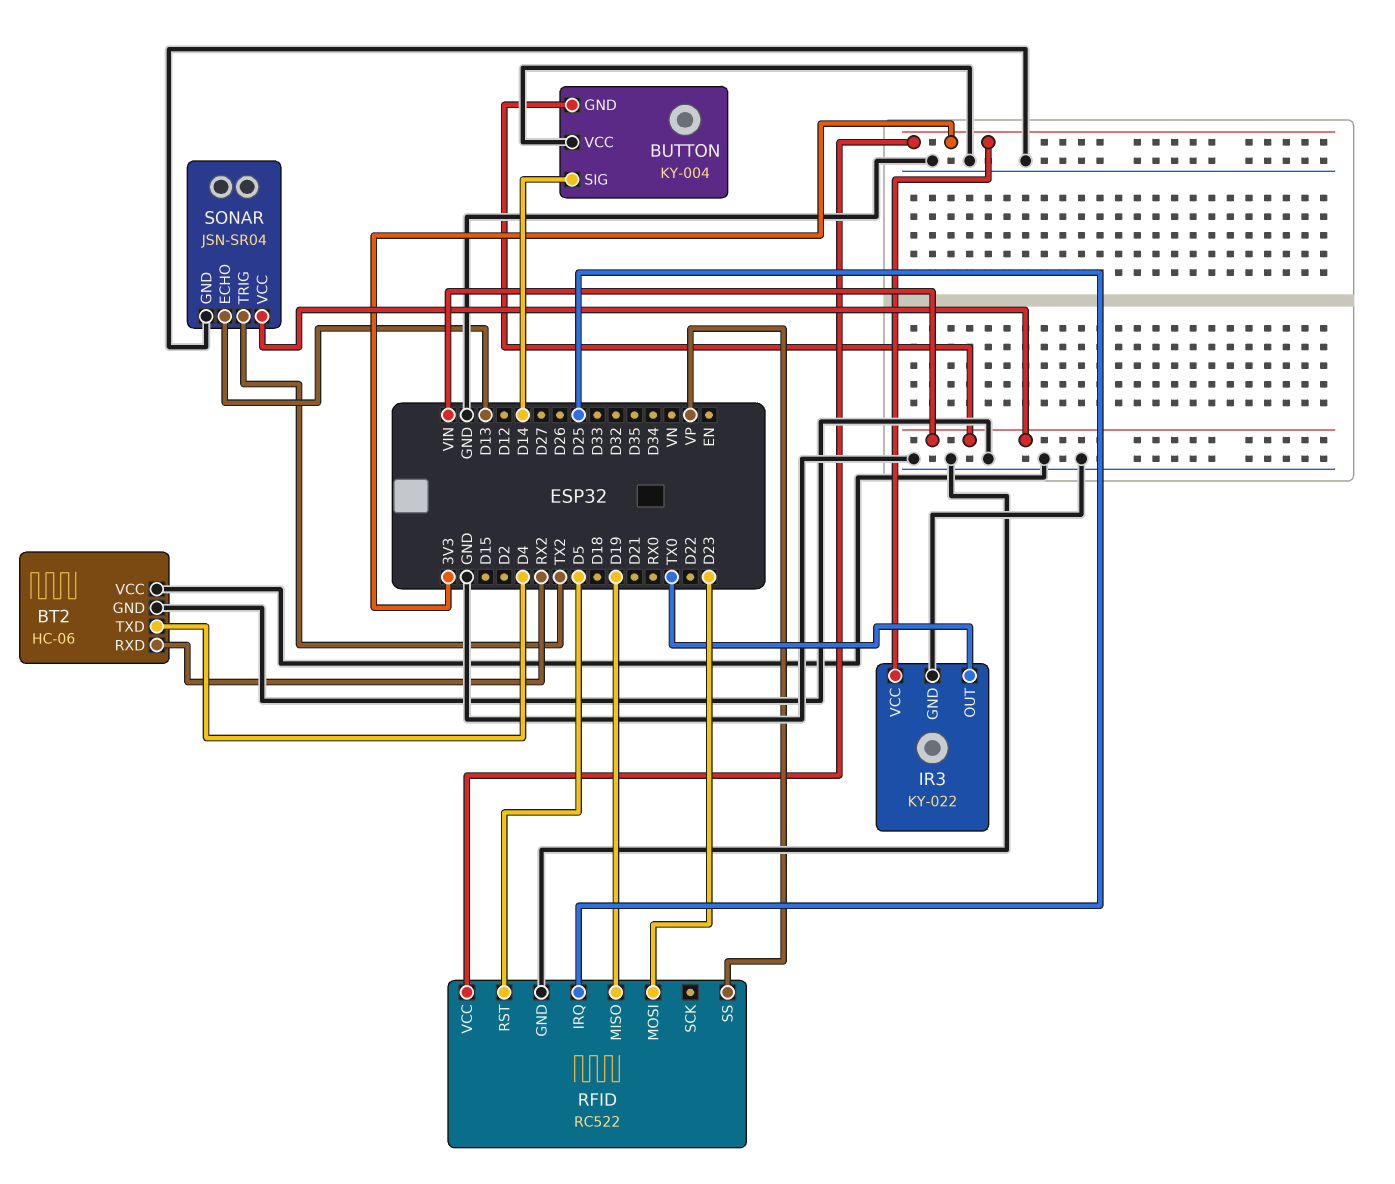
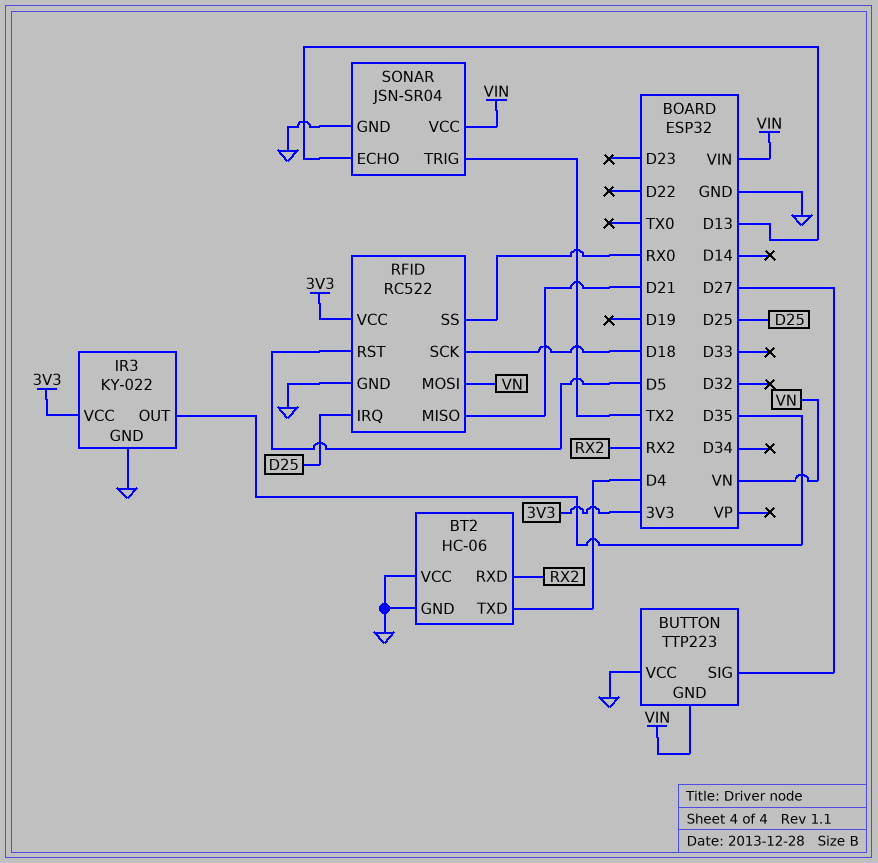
BUTTON: KY-004 -> TTP223
BUTTON pin SIG: D14 -> D27
IR3 pin OUT: TX0 -> D35
RFID pin MISO: D19 -> D21
RFID pin MOSI: D23 -> VN
RFID pin SCK: none -> D18
RFID pin SS: VP -> RX0

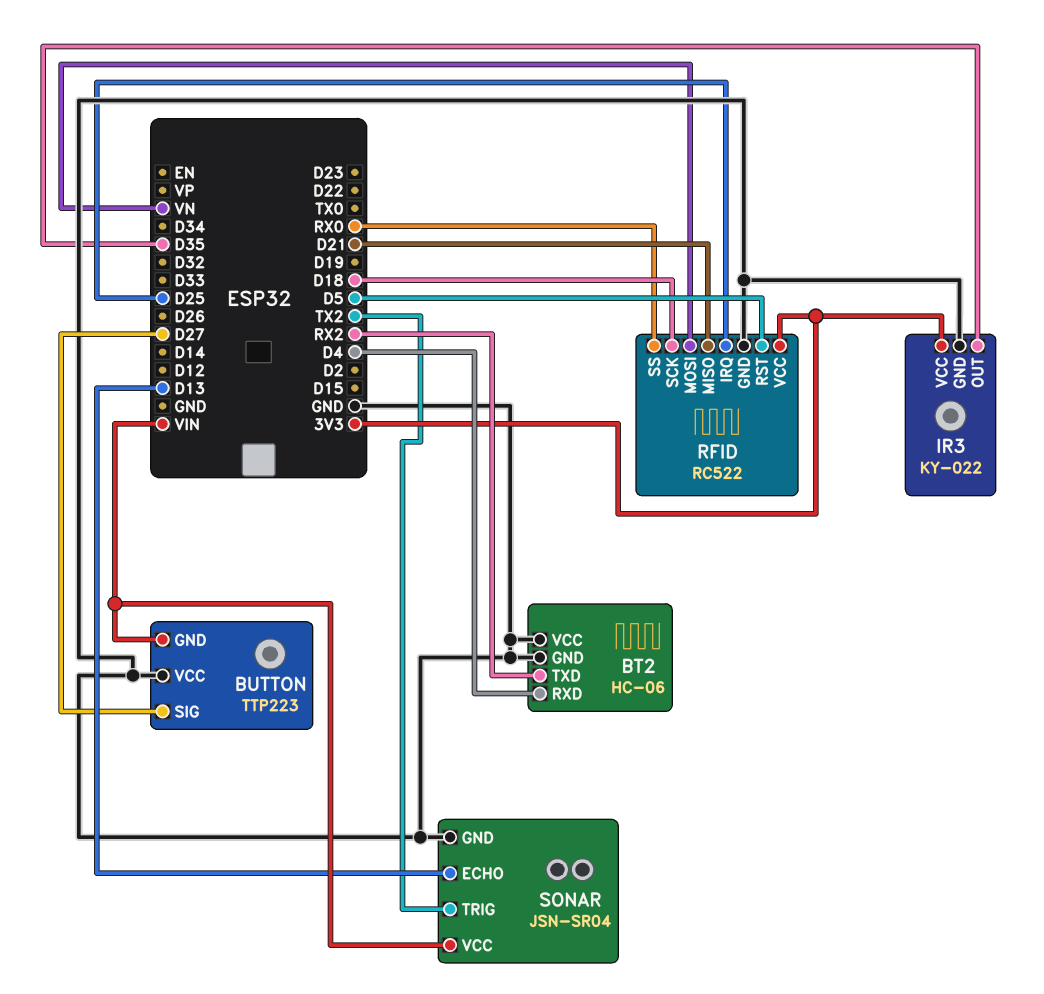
BT2 pin RXD: RX2 -> D4
BT2 pin TXD: D4 -> RX2

